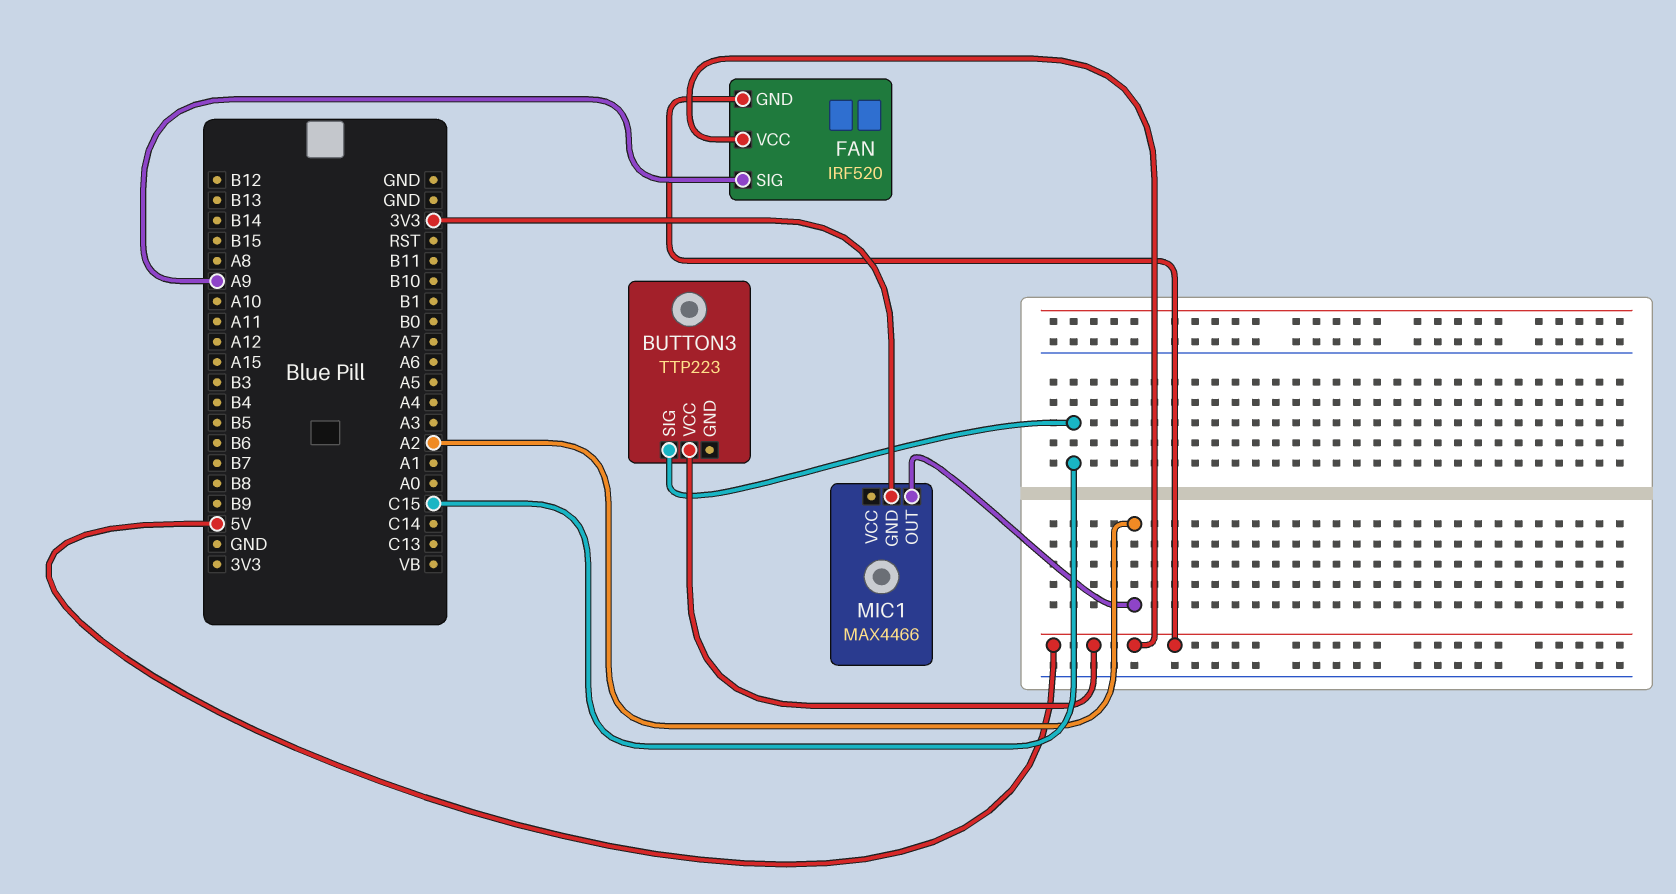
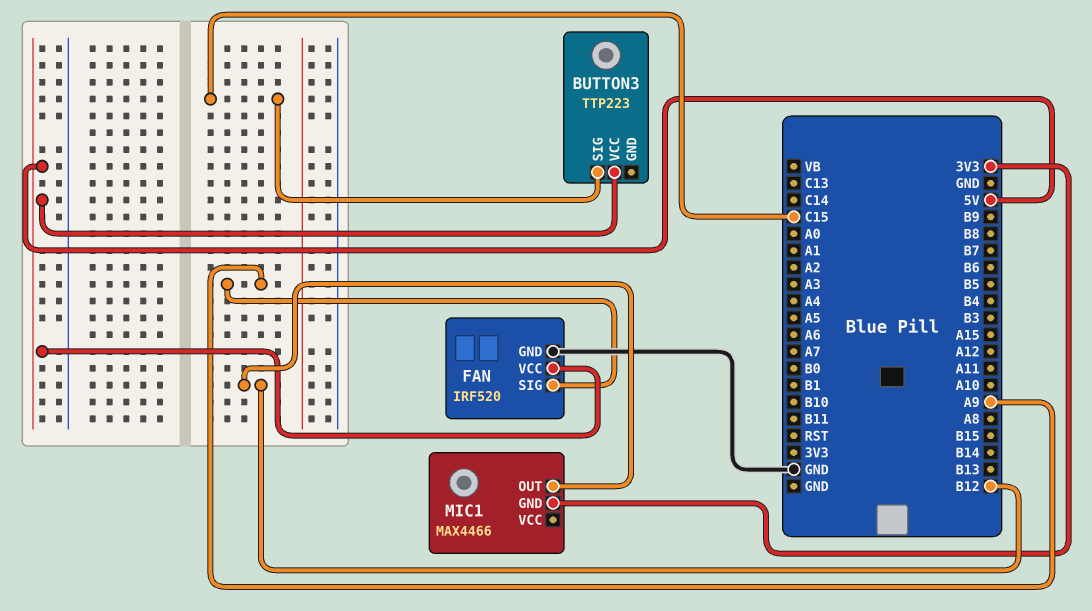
FAN pin GND: 5V -> GND
MIC1 pin OUT: A2 -> B12

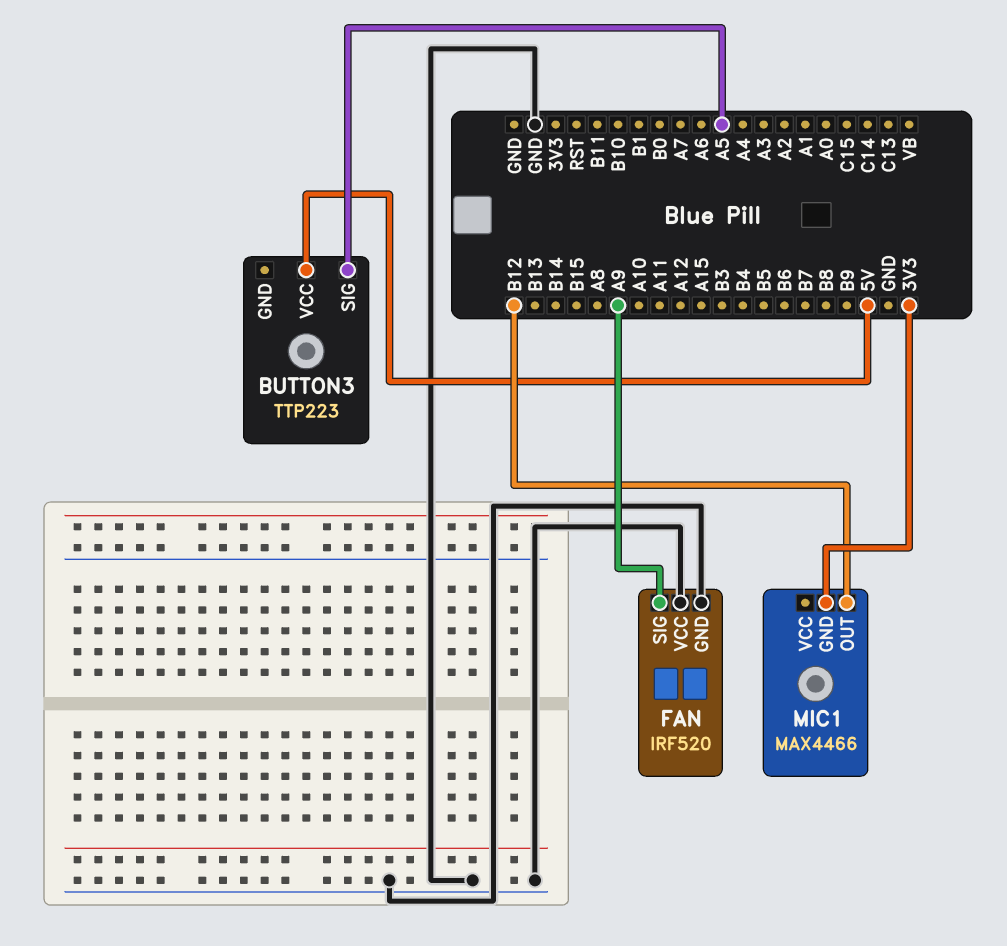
BUTTON3 pin SIG: C15 -> A5
FAN pin VCC: 5V -> GND

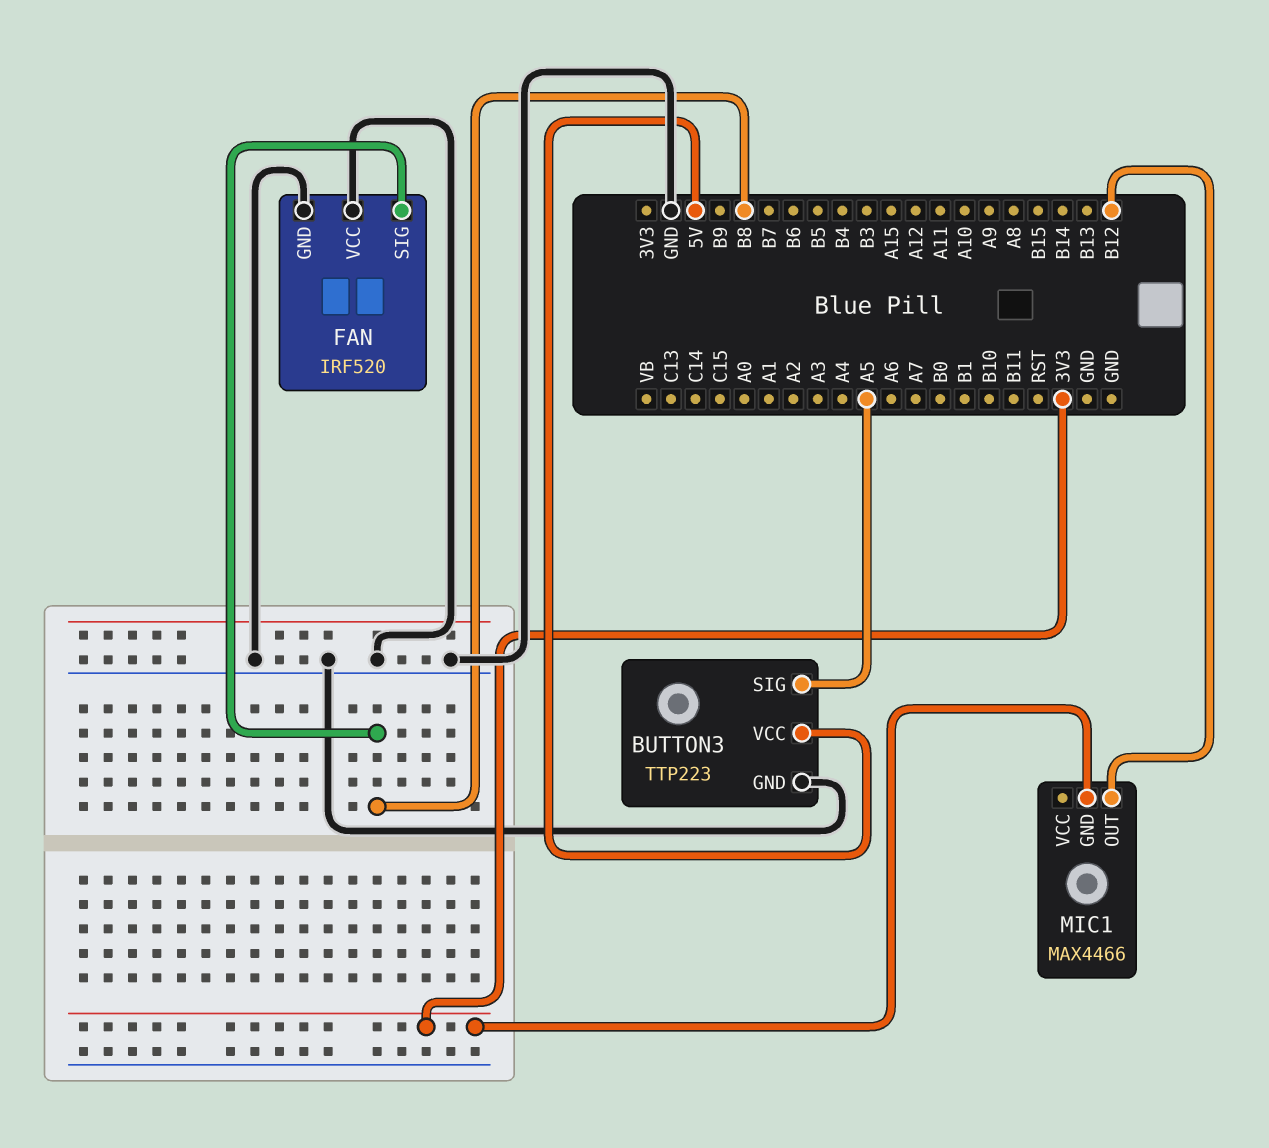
BUTTON3 pin GND: none -> GND
FAN pin SIG: A9 -> B8

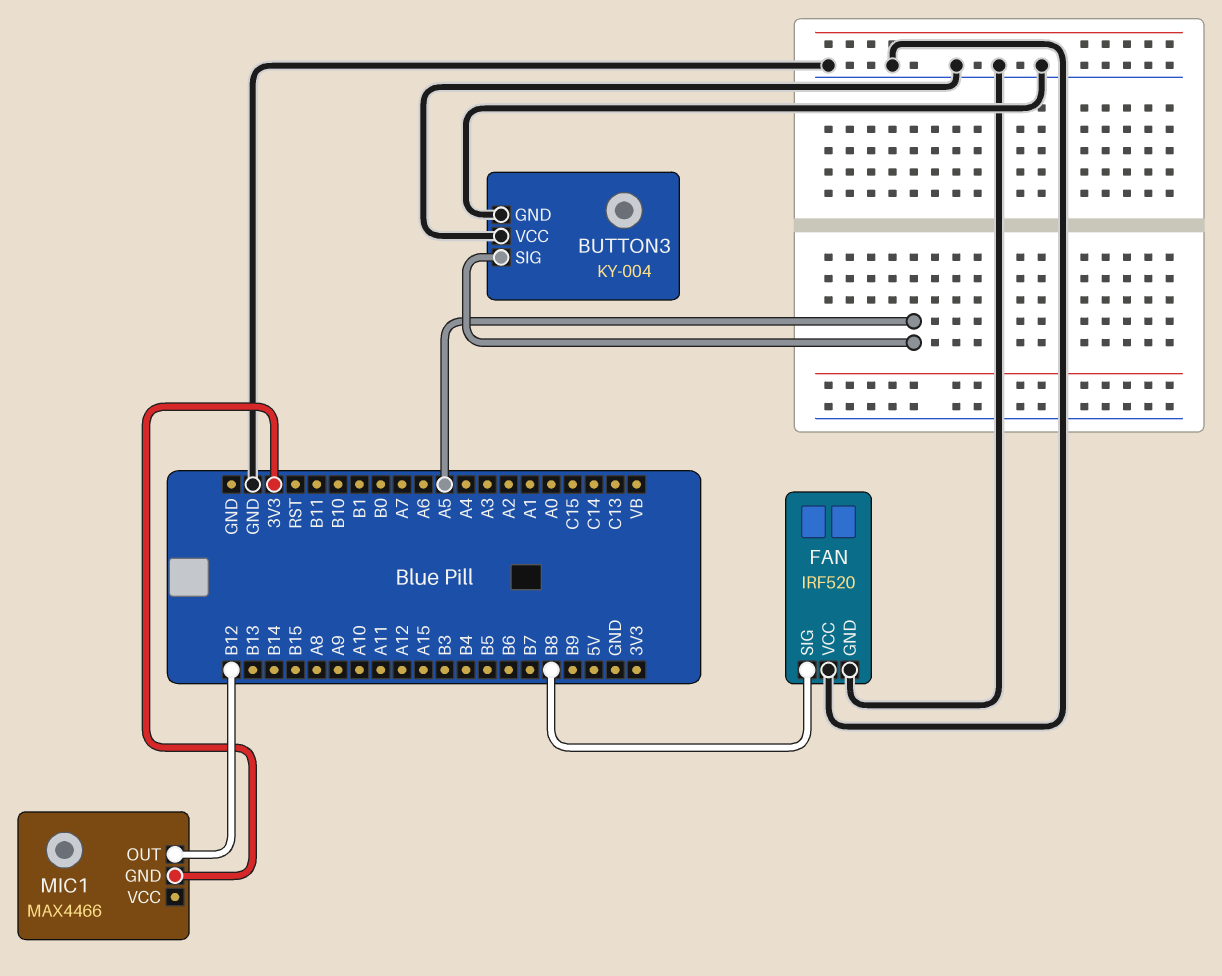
BUTTON3: TTP223 -> KY-004
BUTTON3 pin VCC: 5V -> GND

